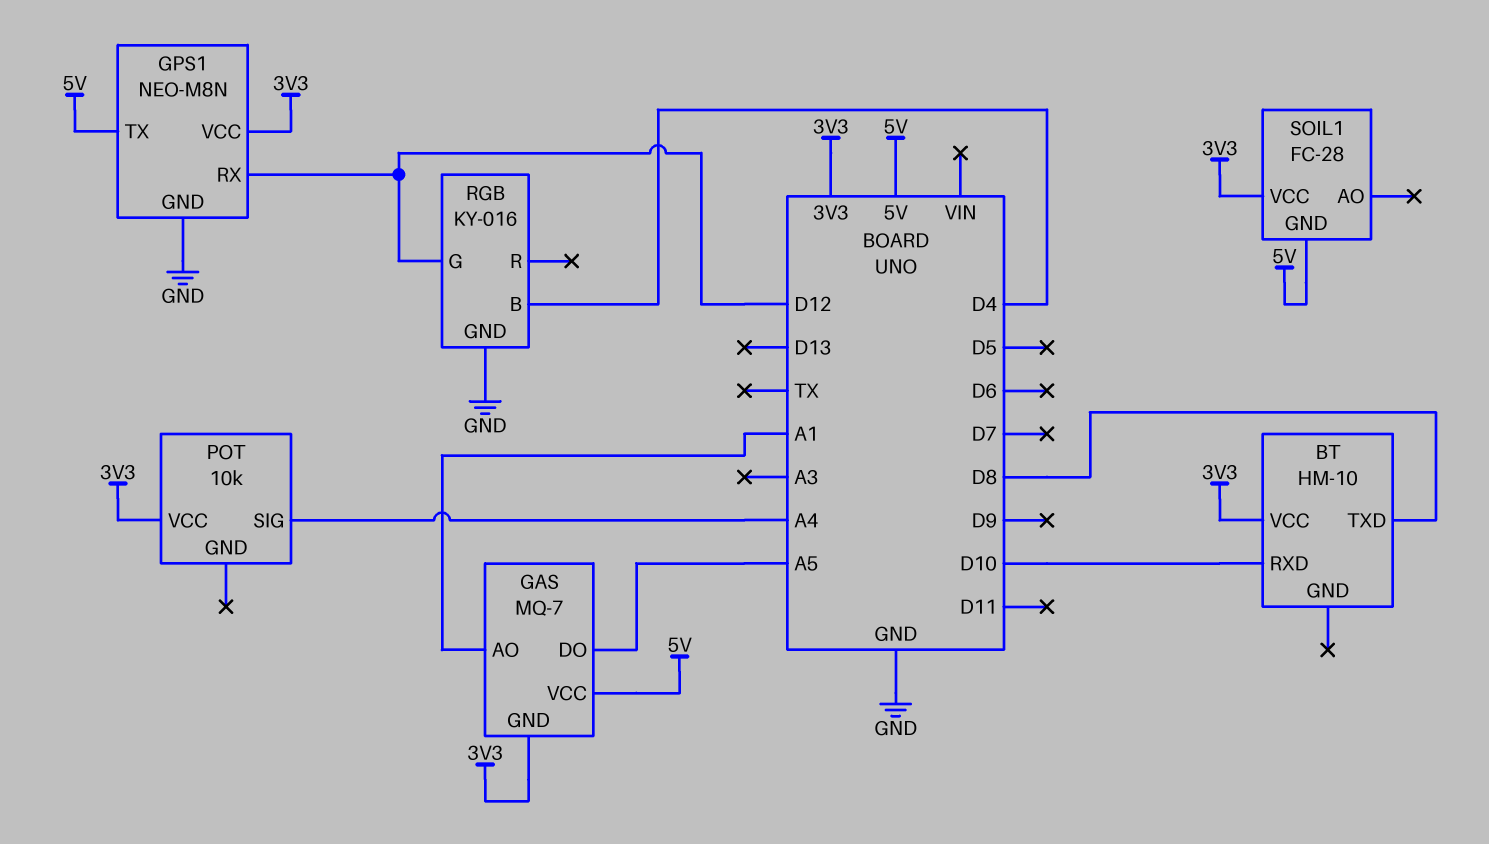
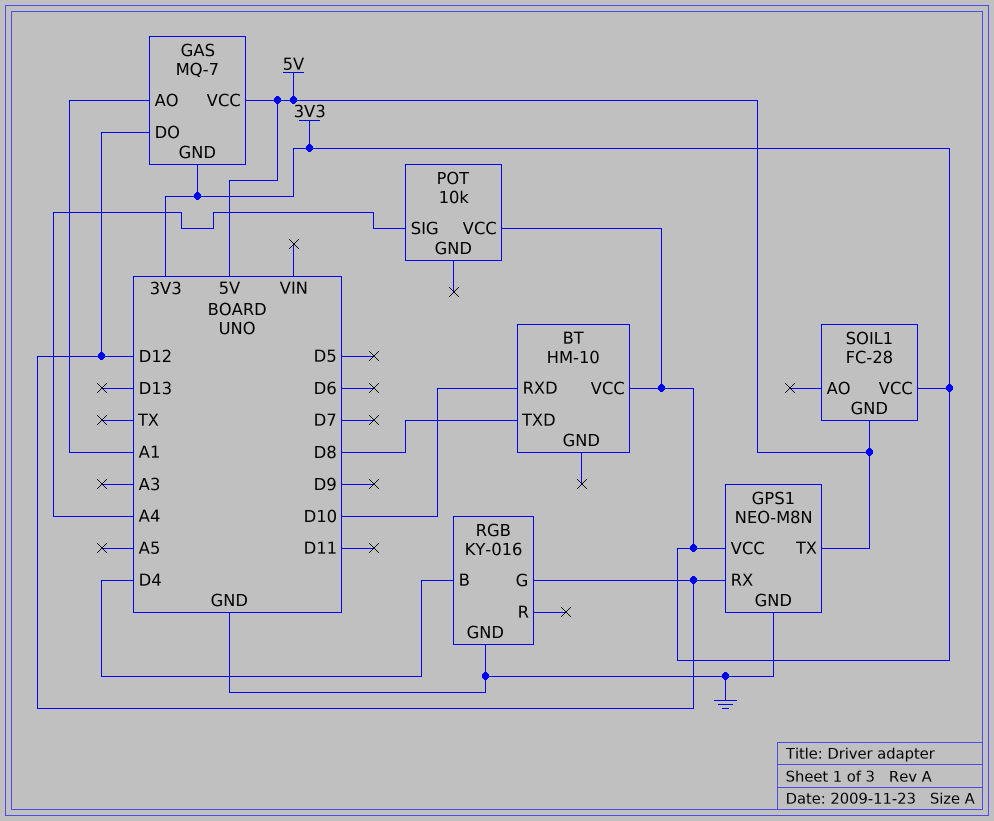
GAS pin DO: A5 -> D12

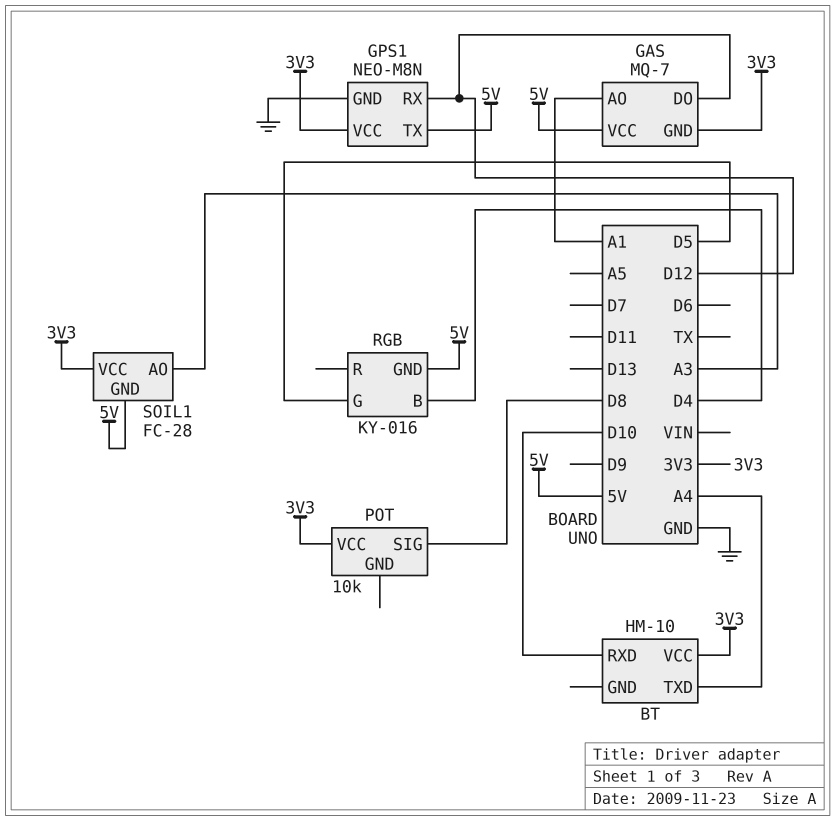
BT pin TXD: D8 -> A4
POT pin SIG: A4 -> D8
RGB pin G: D12 -> D5
RGB pin GND: GND -> 5V
SOIL1 pin AO: none -> A3

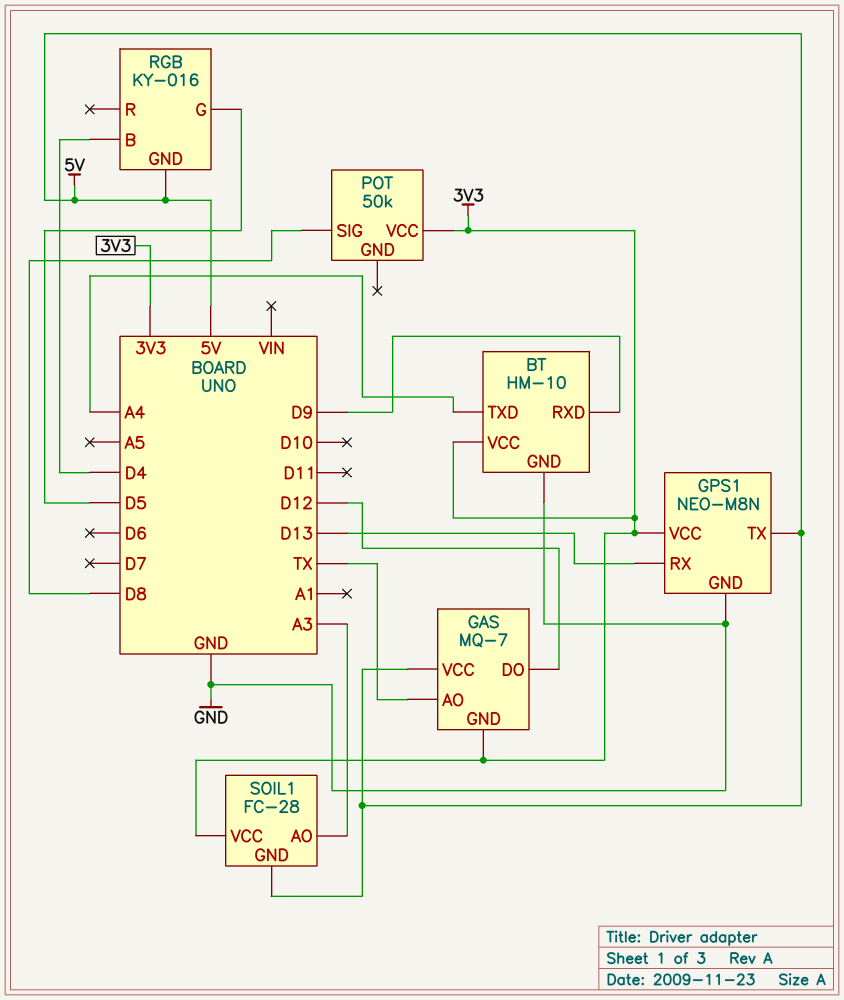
BT pin GND: none -> GND
BT pin RXD: D10 -> D9
GAS pin AO: A1 -> TX
GPS1 pin RX: D12 -> D13
POT: 10k -> 50k

